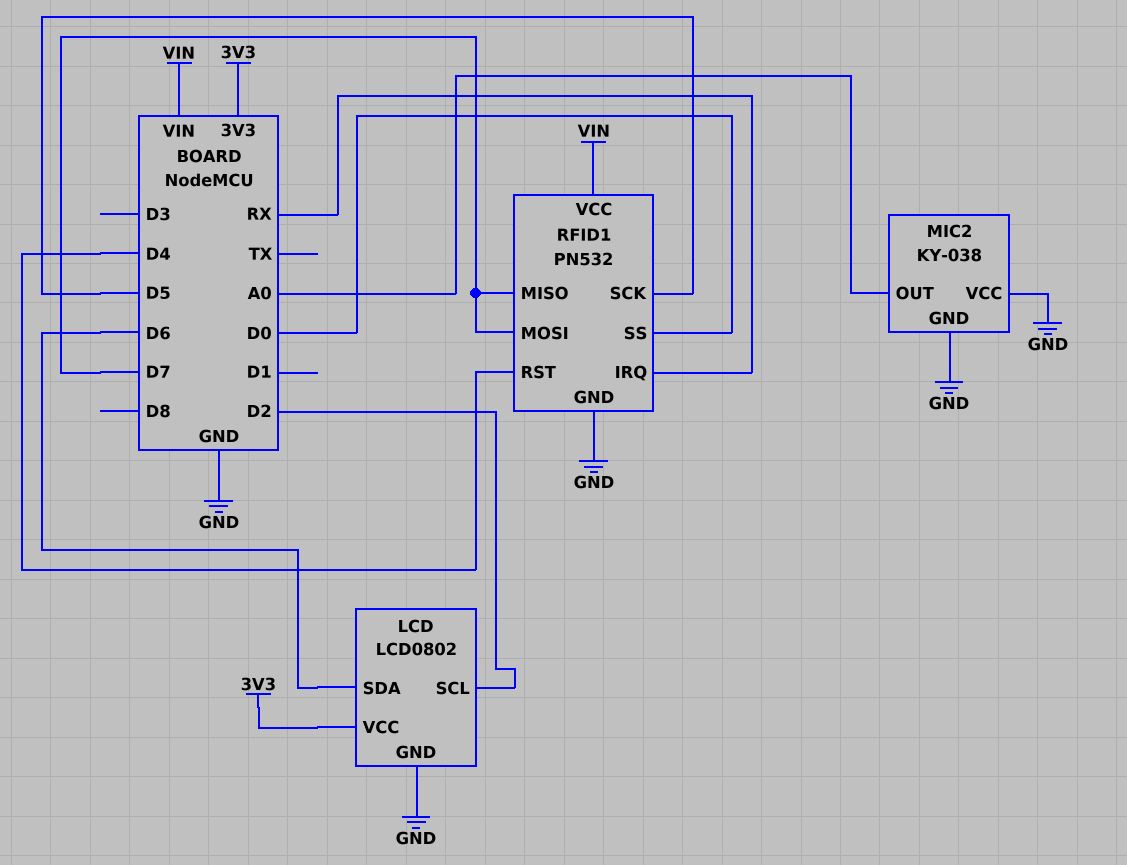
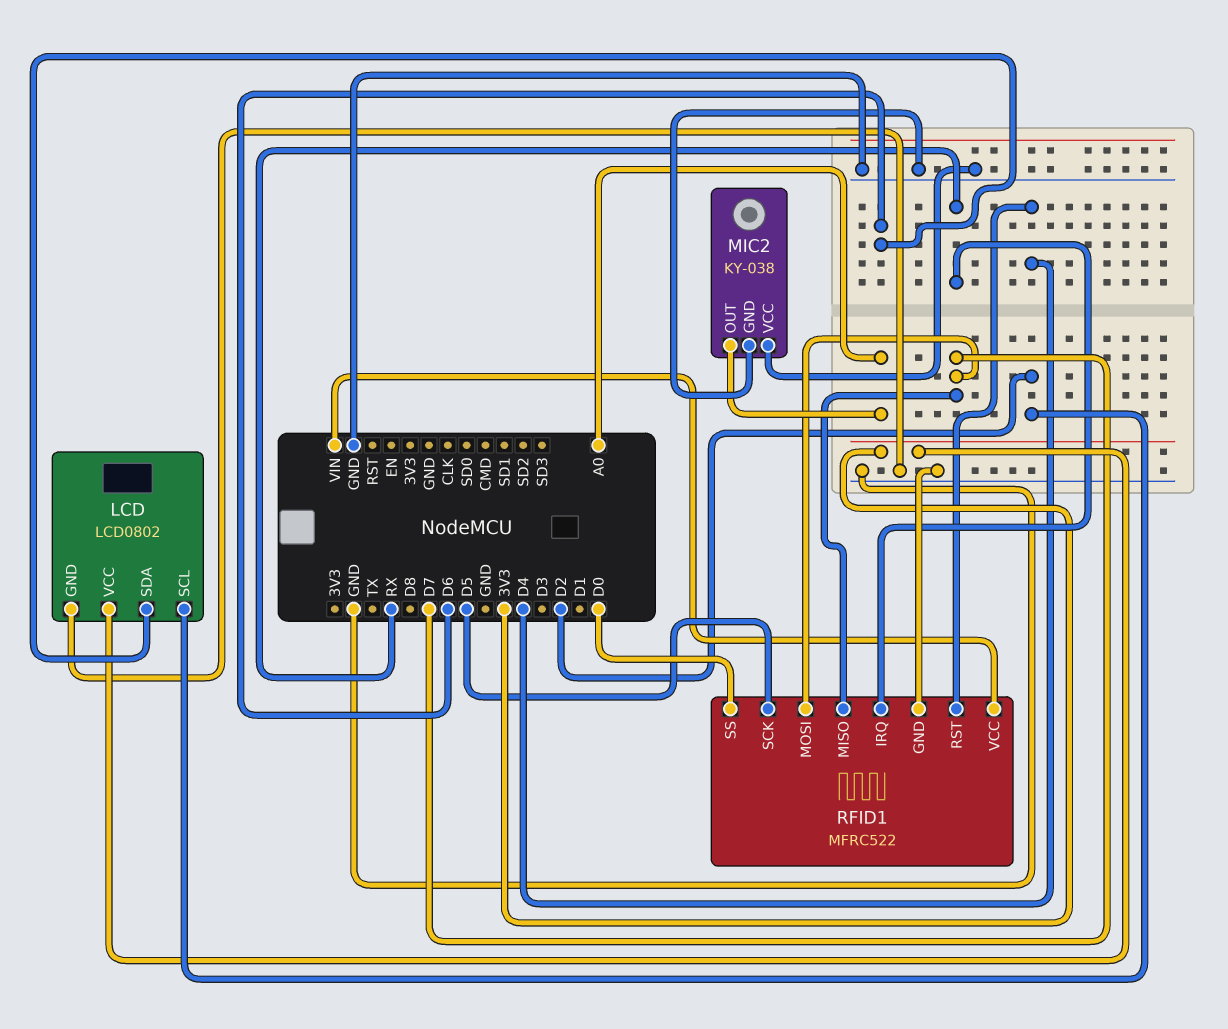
RFID1: PN532 -> MFRC522

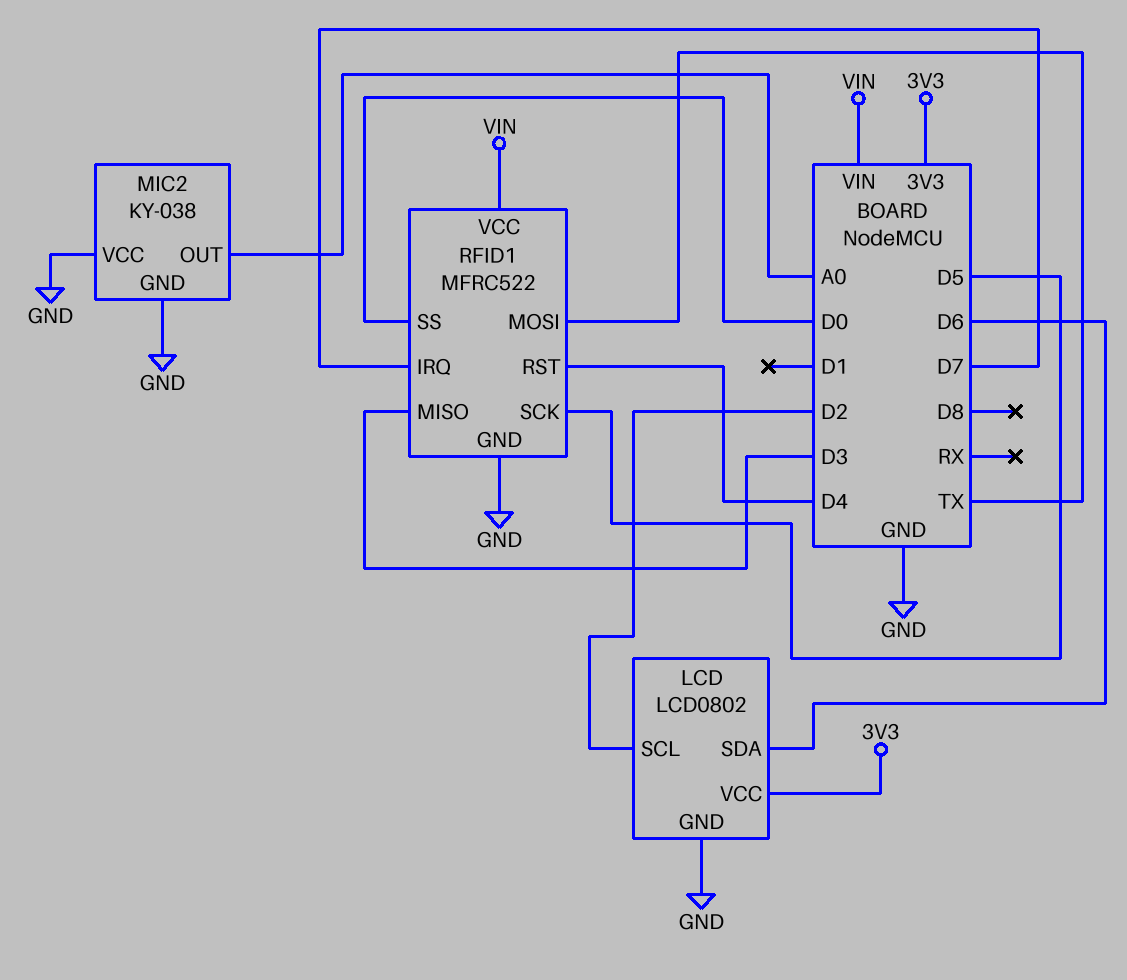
RFID1 pin IRQ: RX -> D7
RFID1 pin MISO: D7 -> D3
RFID1 pin MOSI: D7 -> TX

